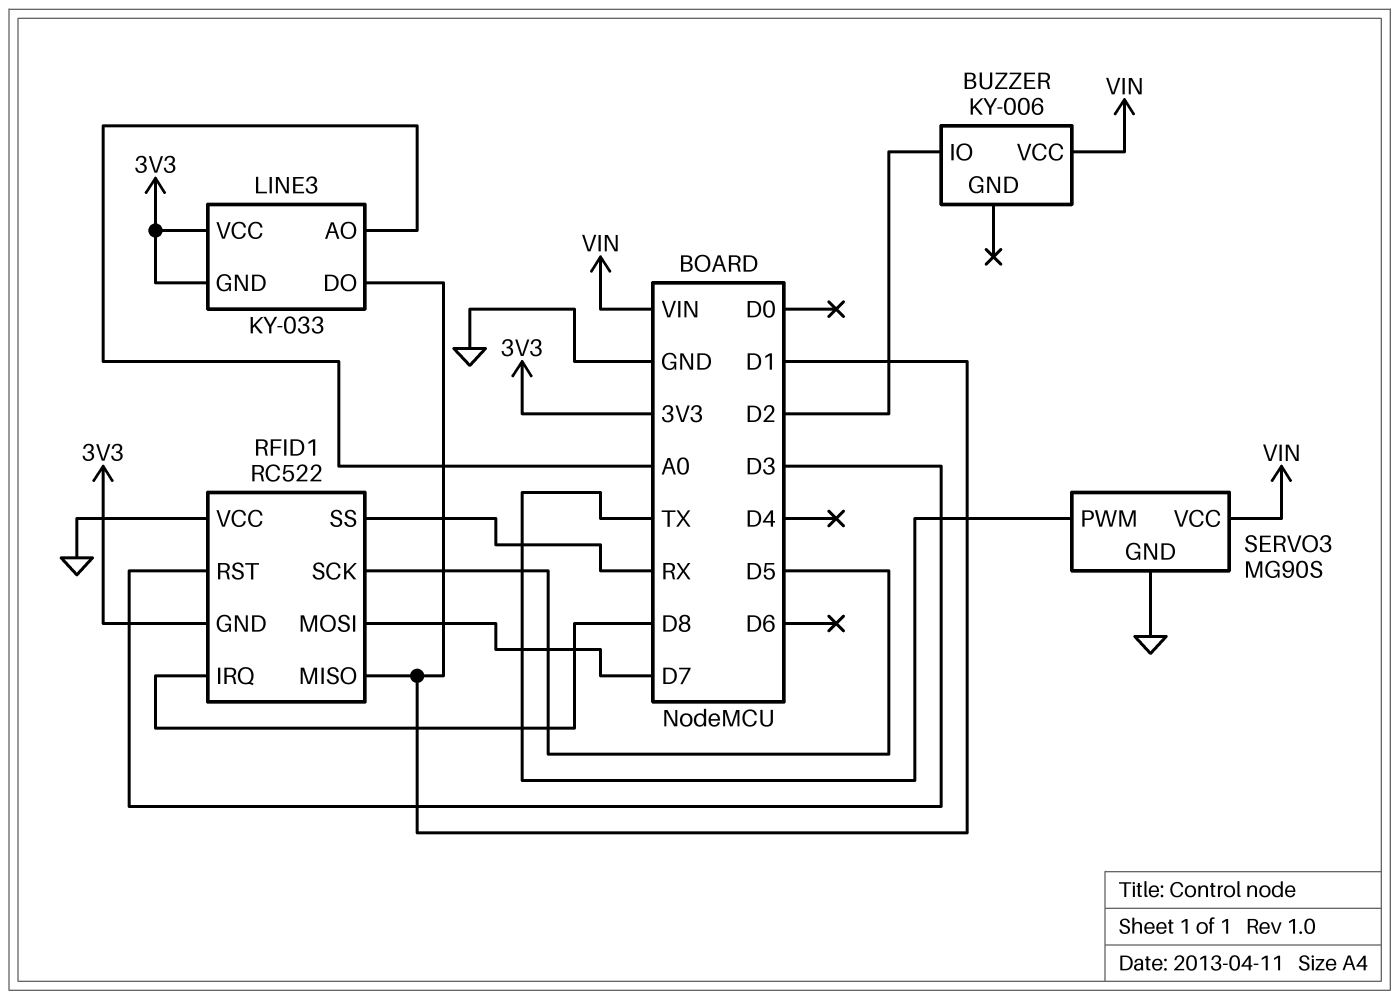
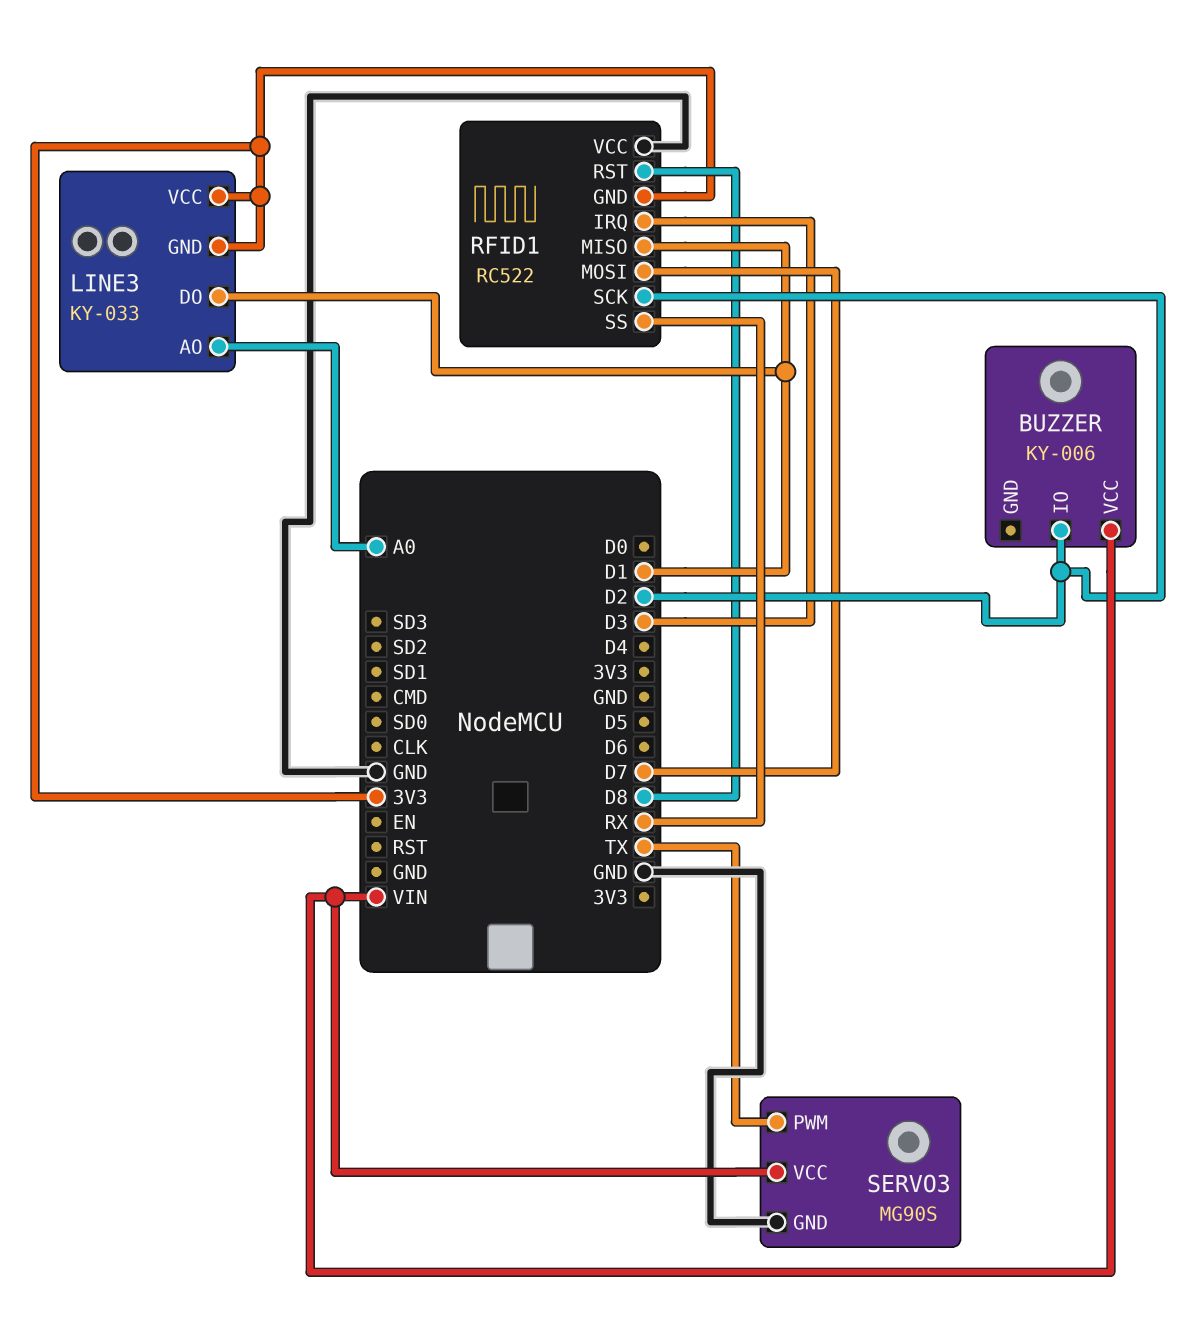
RFID1 pin IRQ: D8 -> D3
RFID1 pin RST: D3 -> D8
RFID1 pin SCK: D5 -> D2

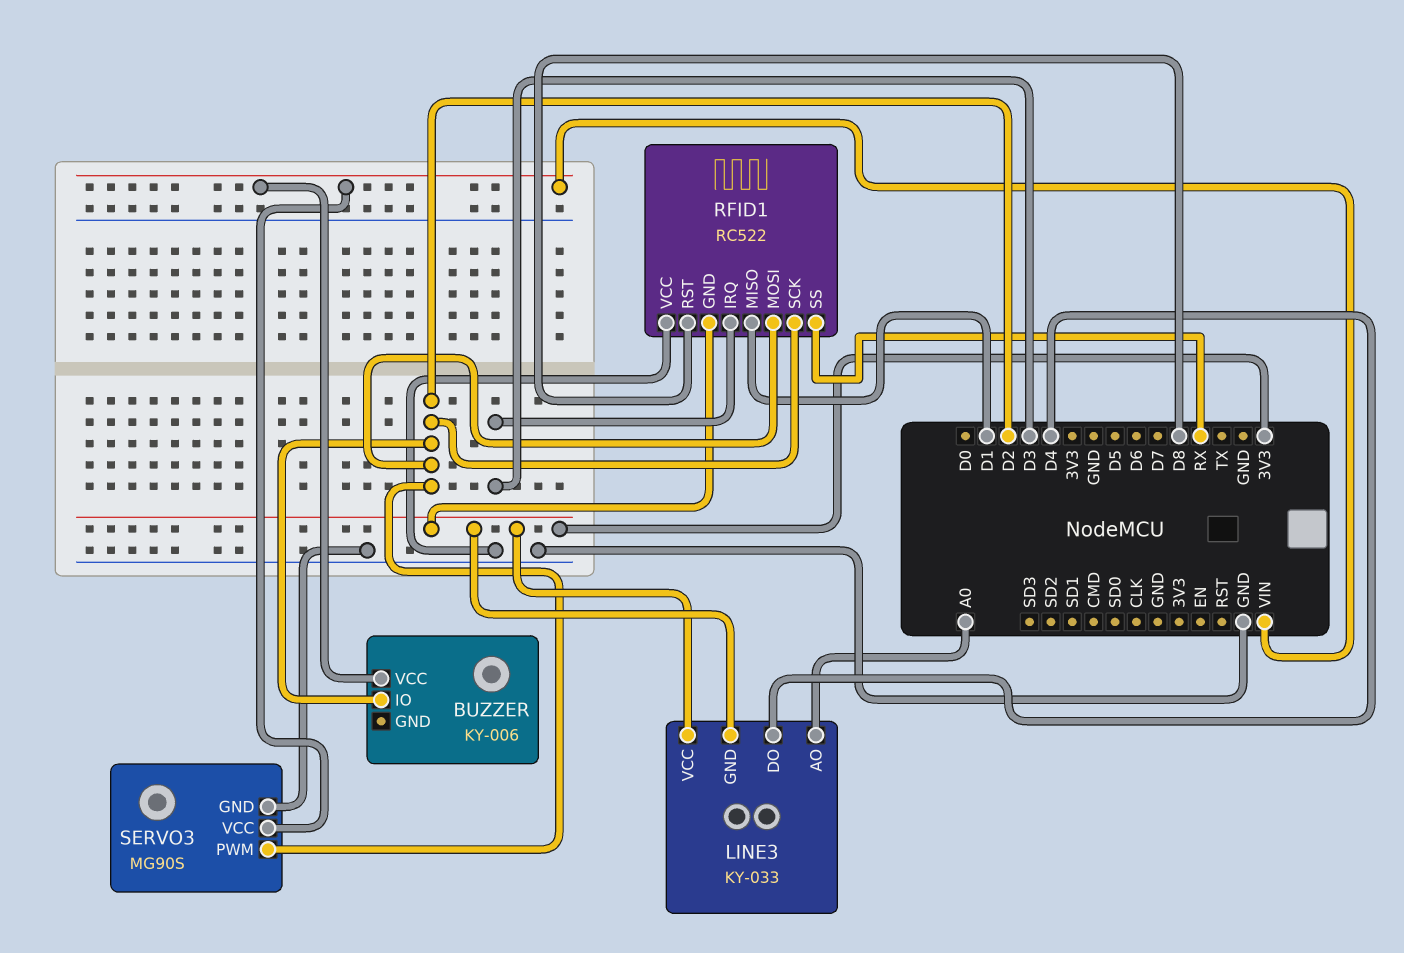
LINE3 pin DO: D1 -> D4
RFID1 pin MOSI: D7 -> D2
SERVO3 pin PWM: TX -> D2

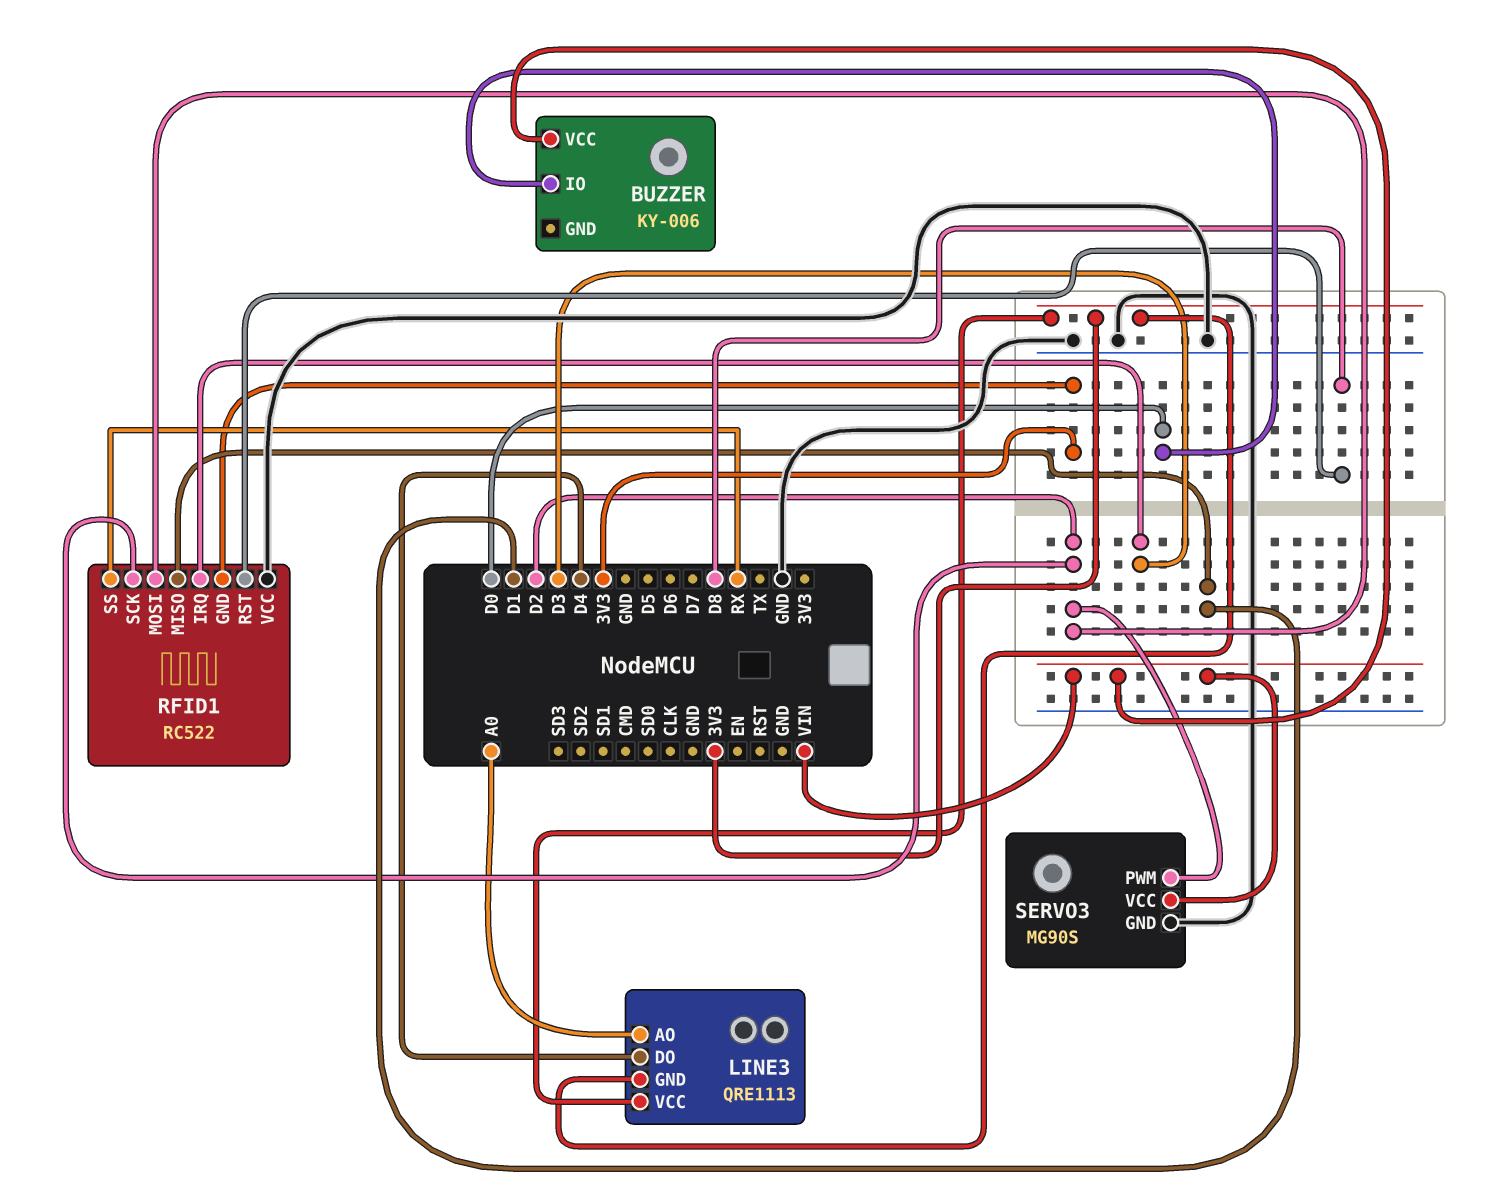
BUZZER pin IO: D2 -> D0
LINE3: KY-033 -> QRE1113

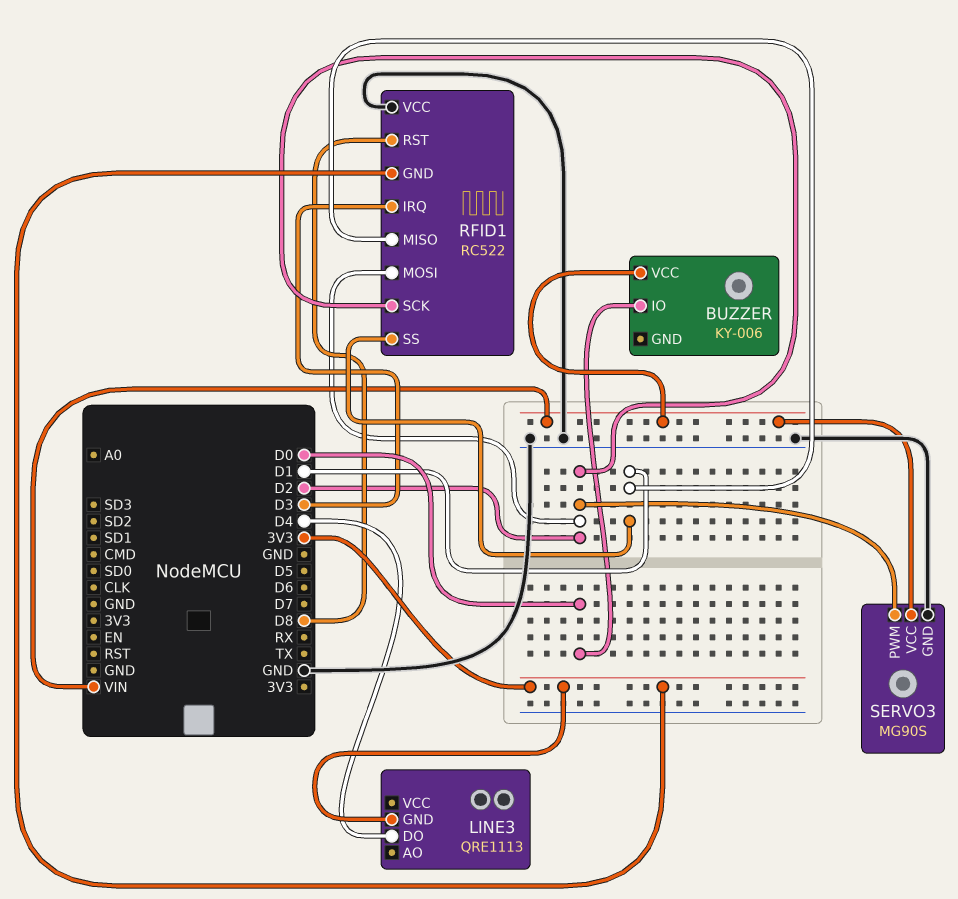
LINE3 pin AO: A0 -> none
LINE3 pin VCC: 3V3 -> none
RFID1 pin SS: RX -> D1

